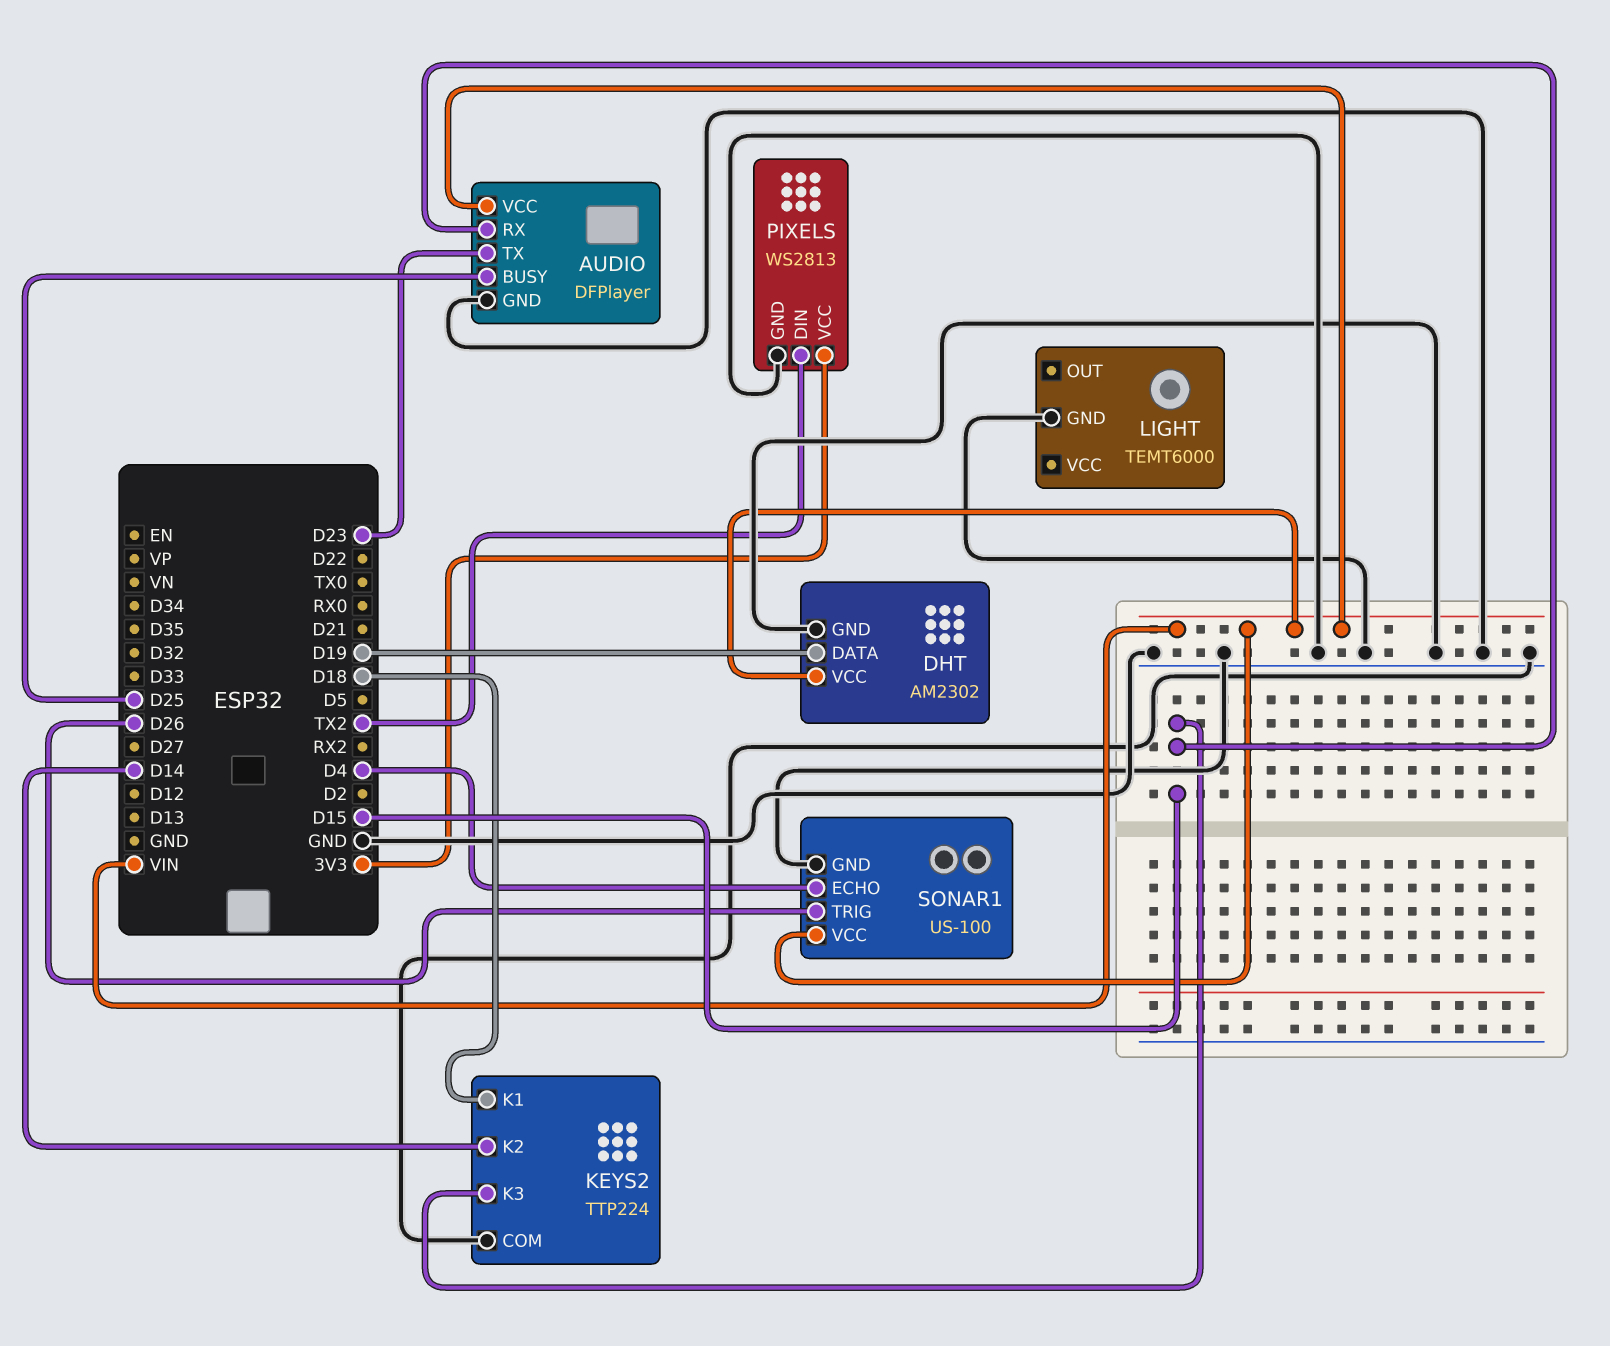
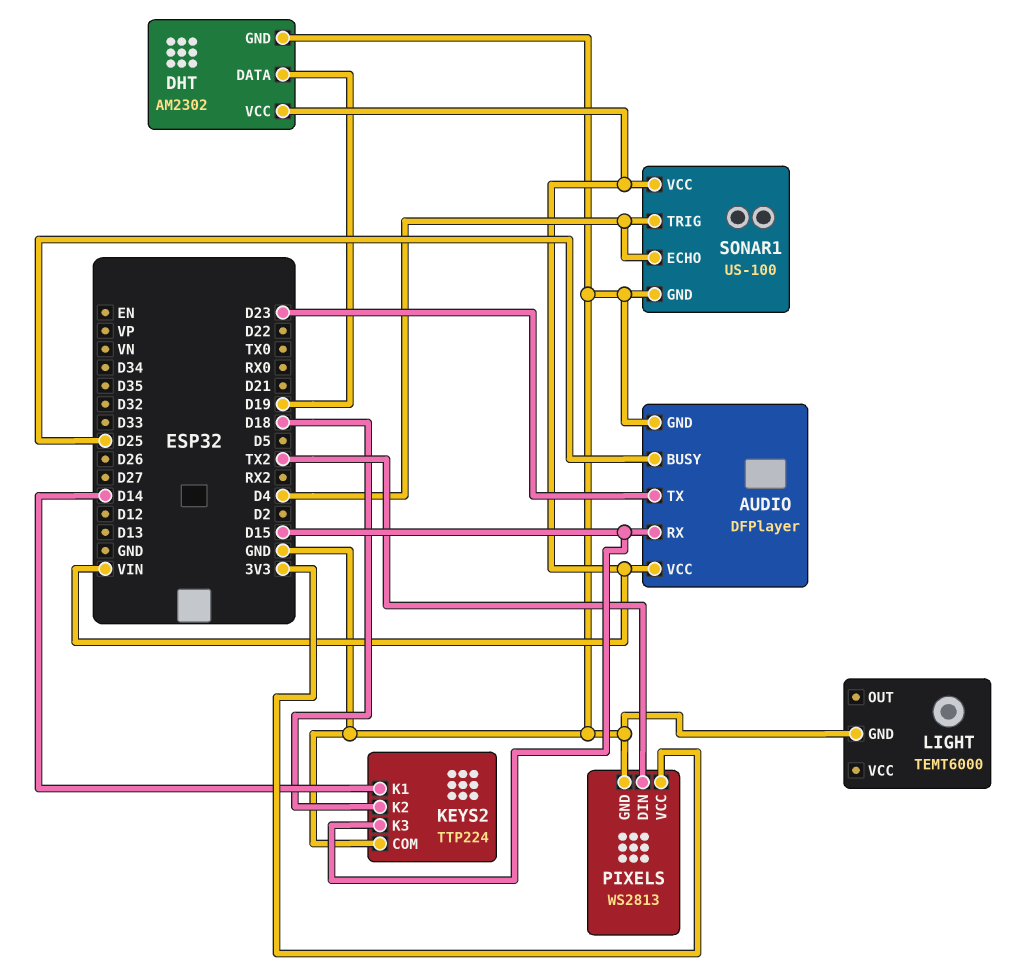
KEYS2 pin K1: D18 -> D14
KEYS2 pin K2: D14 -> D18
SONAR1 pin TRIG: D26 -> D4

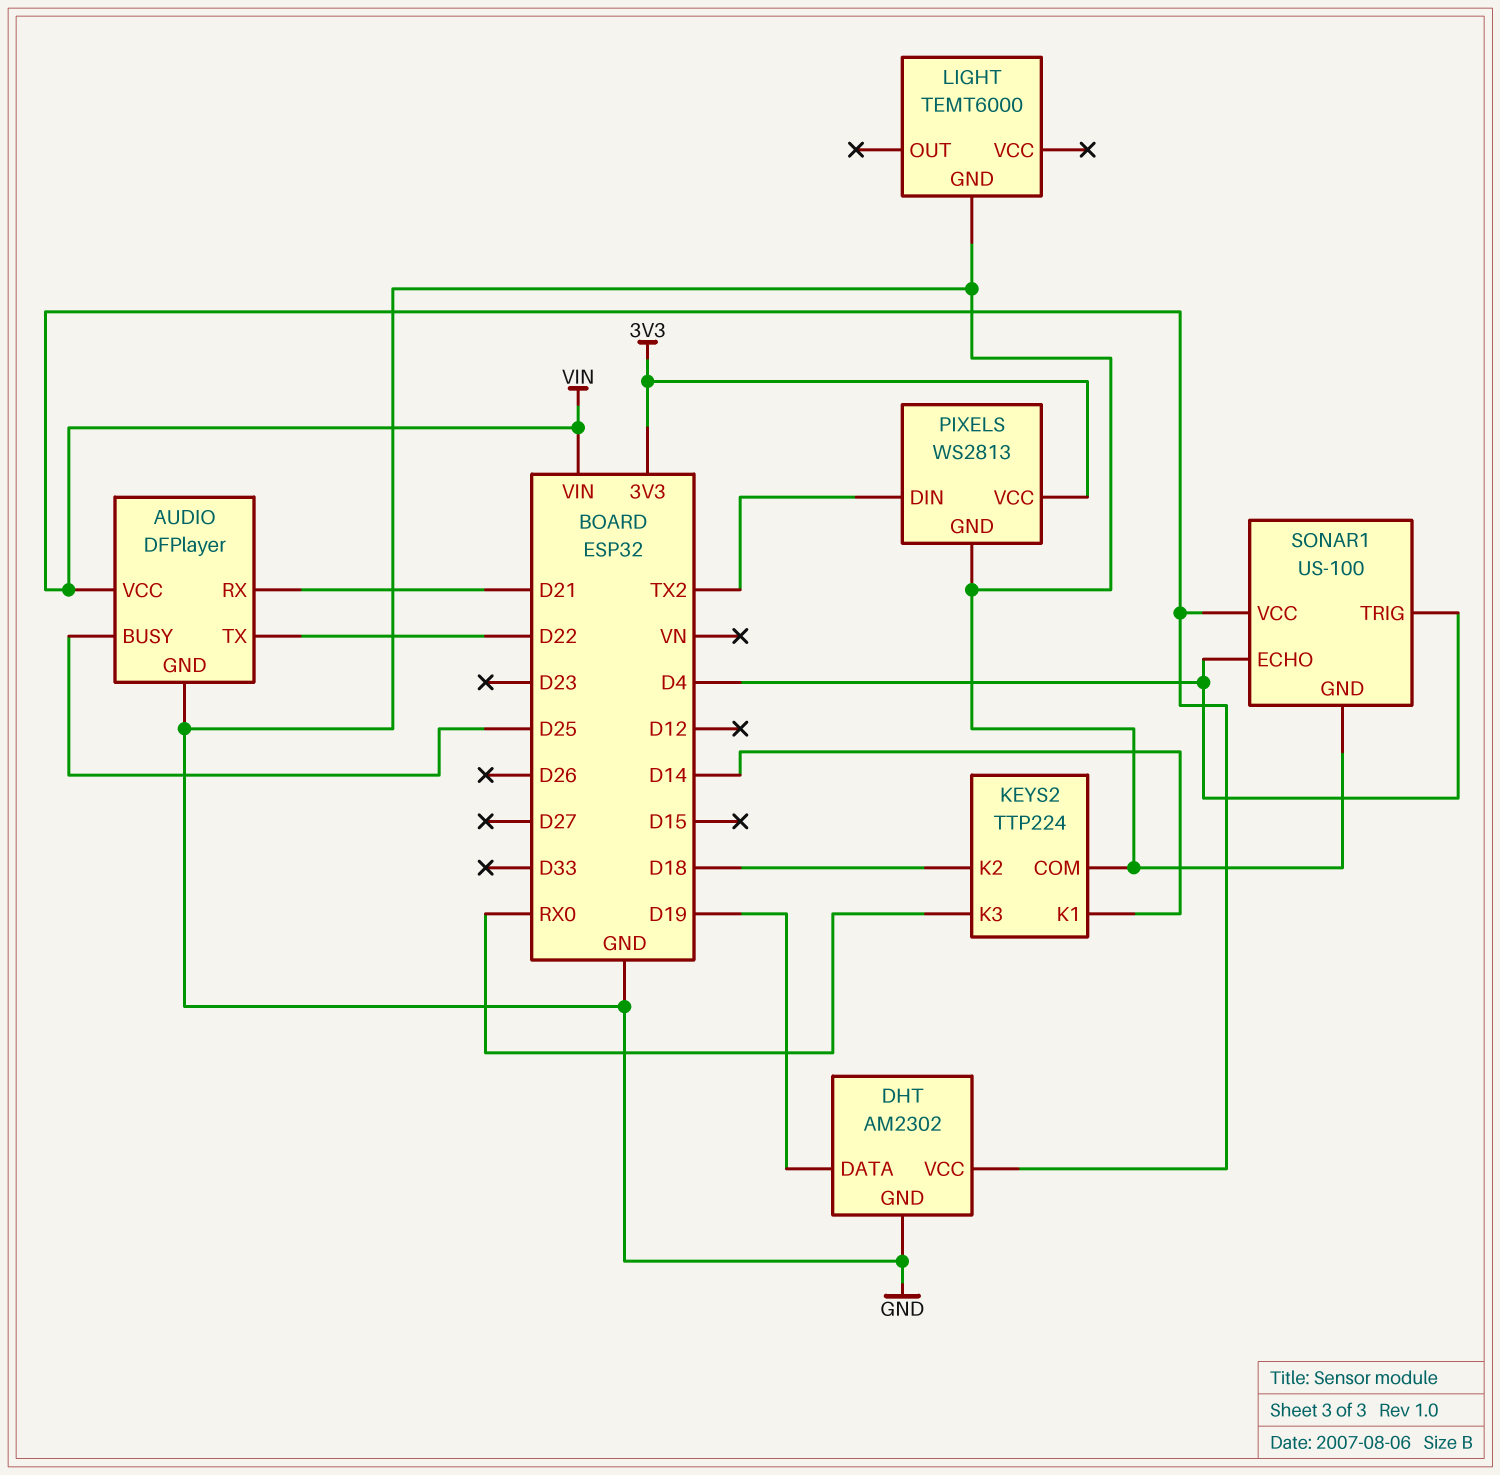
AUDIO pin RX: D15 -> D21
AUDIO pin TX: D23 -> D22
KEYS2 pin K3: D15 -> RX0

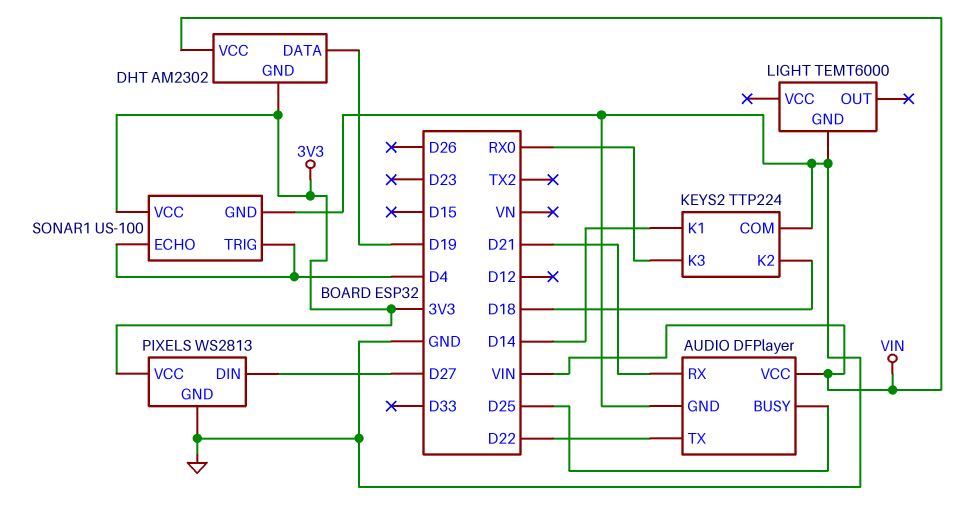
DHT pin GND: GND -> 3V3
PIXELS pin DIN: TX2 -> D27
SONAR1 pin VCC: VIN -> 3V3

